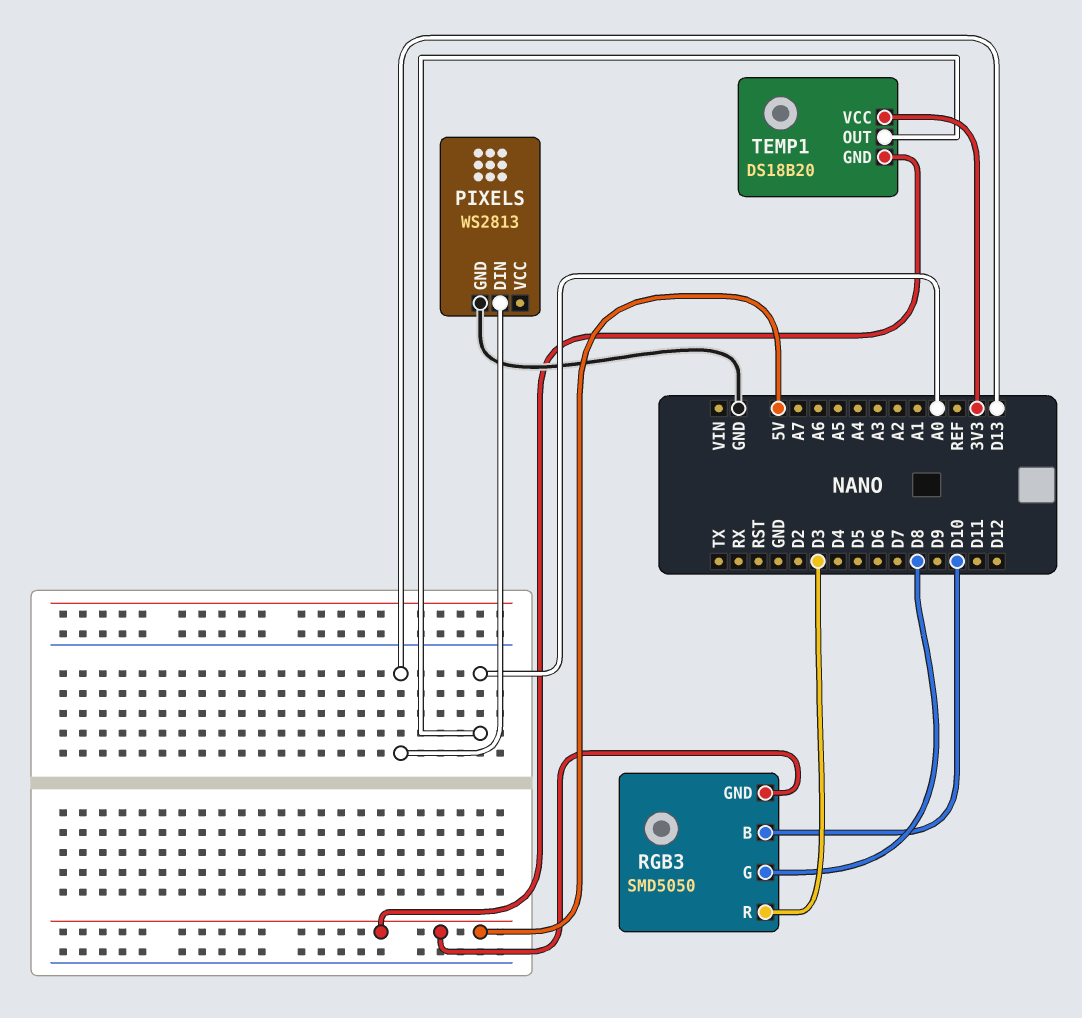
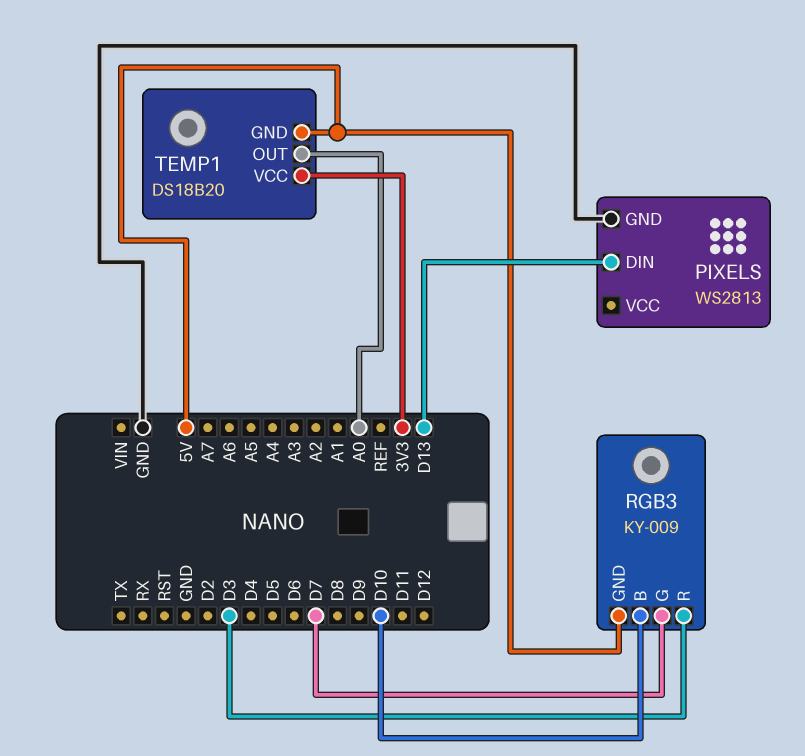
RGB3: SMD5050 -> KY-009
RGB3 pin G: D8 -> D7

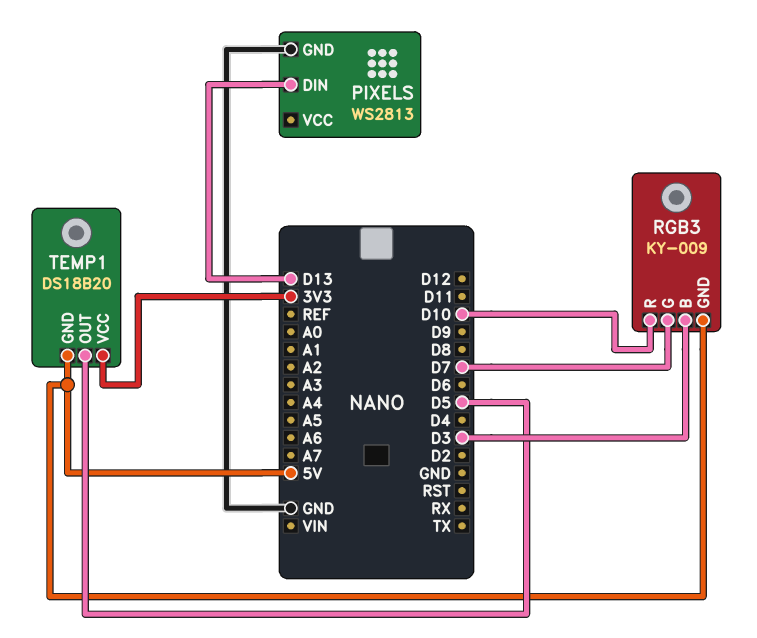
RGB3 pin B: D10 -> D3
RGB3 pin R: D3 -> D10
TEMP1 pin OUT: A0 -> D5

